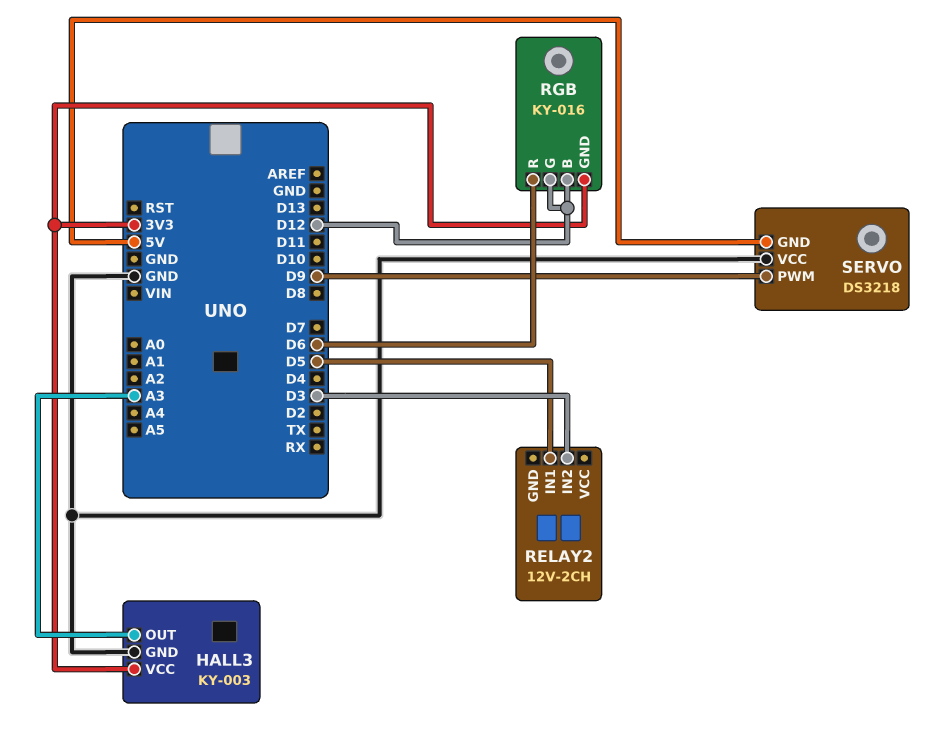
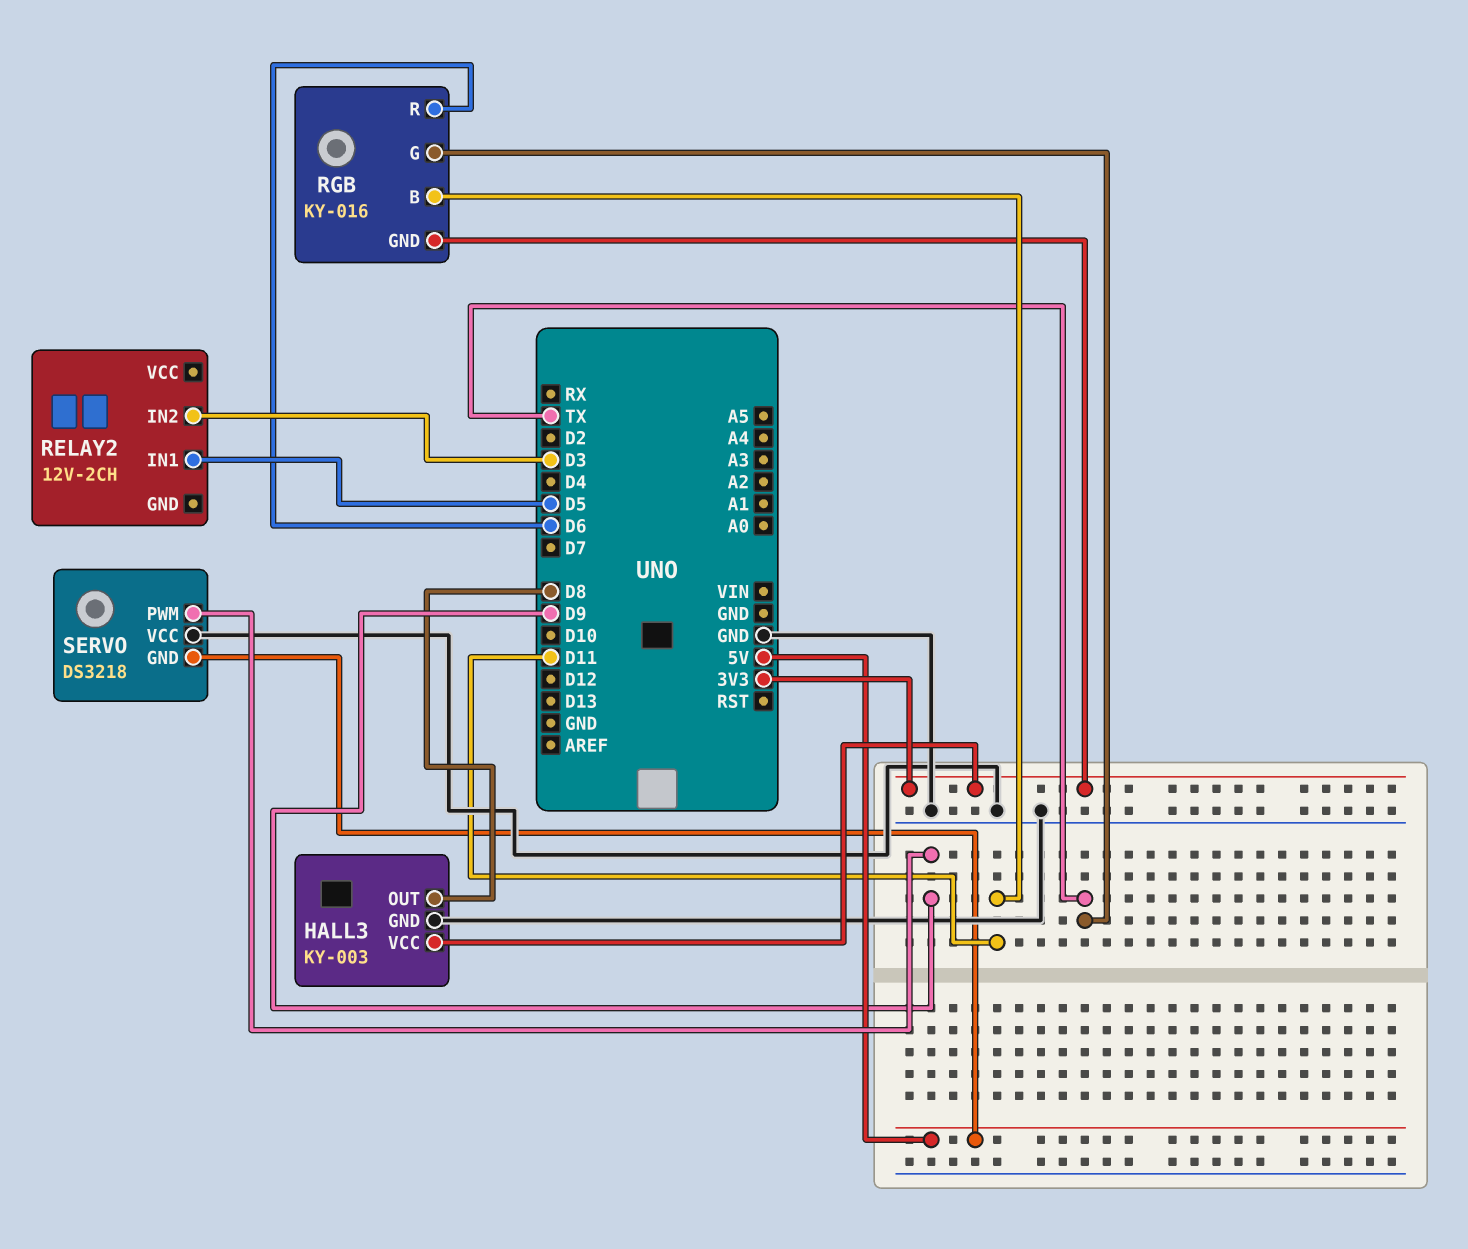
HALL3 pin OUT: A3 -> D8
RGB pin B: D12 -> D11
RGB pin G: D12 -> TX

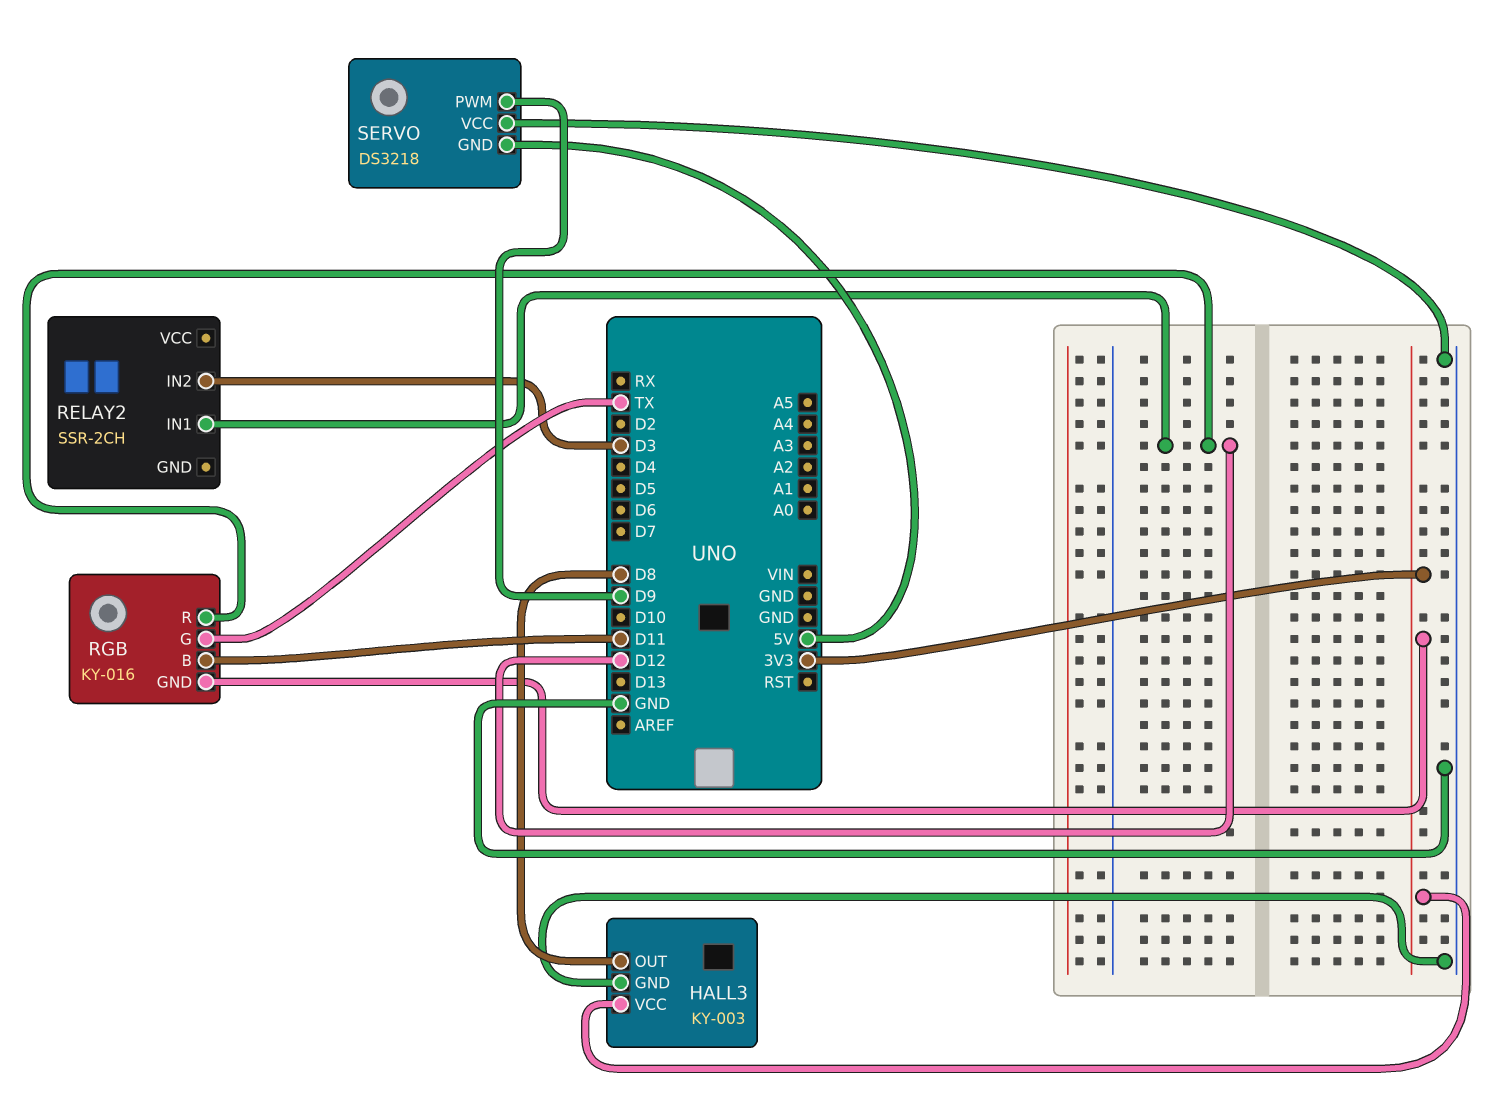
RELAY2: 12V-2CH -> SSR-2CH
RELAY2 pin IN1: D5 -> D12
RGB pin R: D6 -> D12

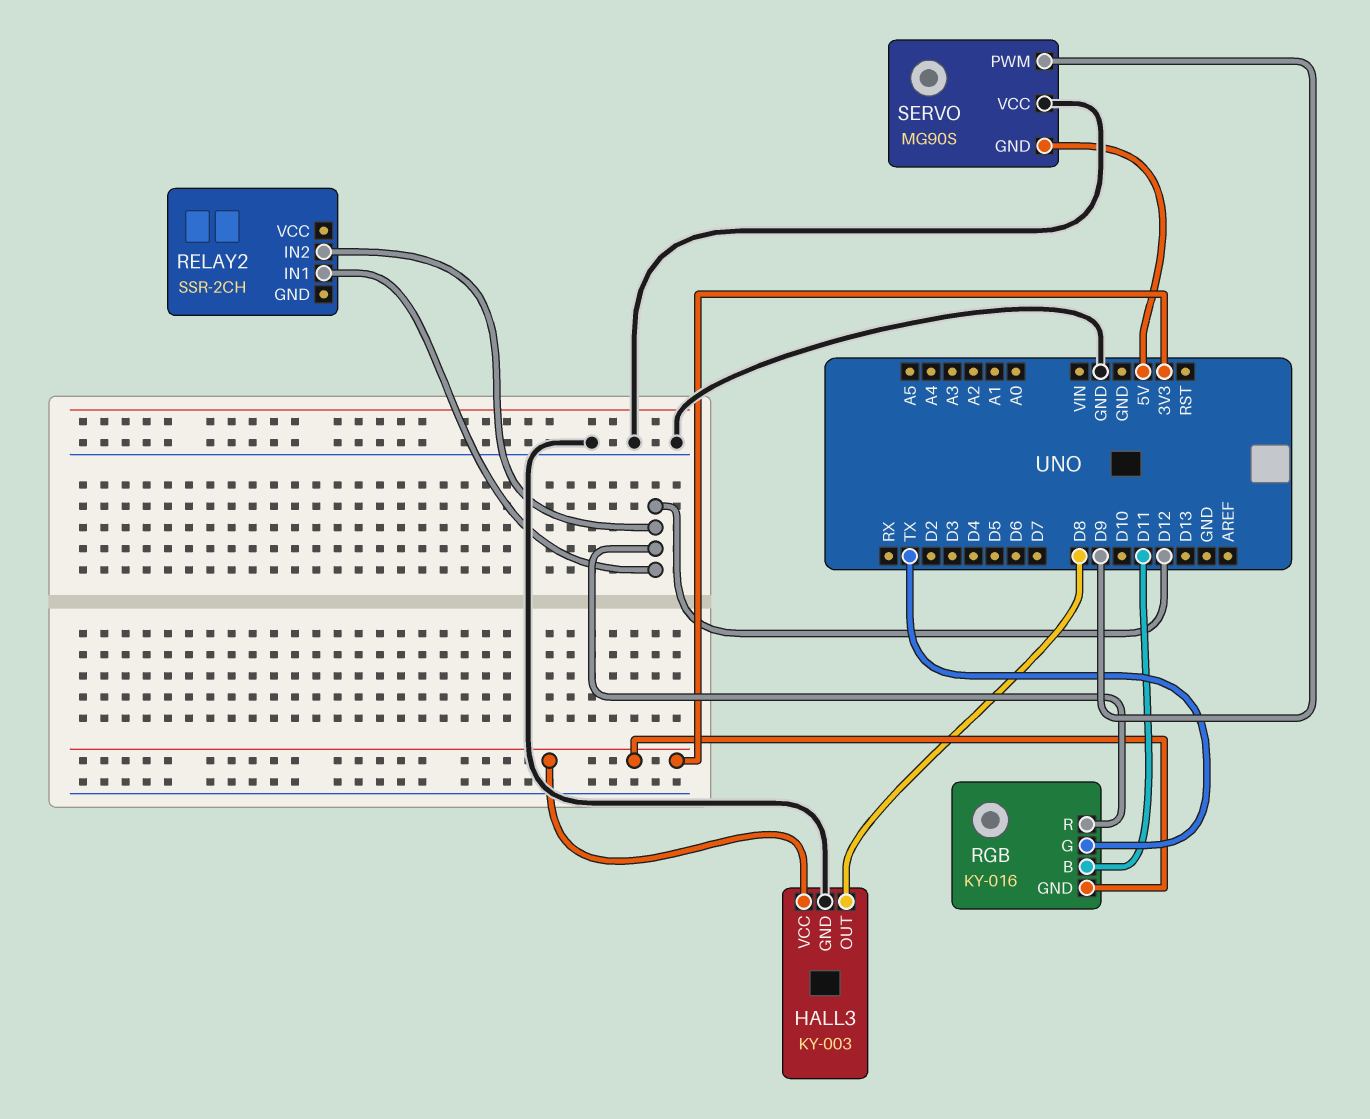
RELAY2 pin IN2: D3 -> D12
SERVO: DS3218 -> MG90S

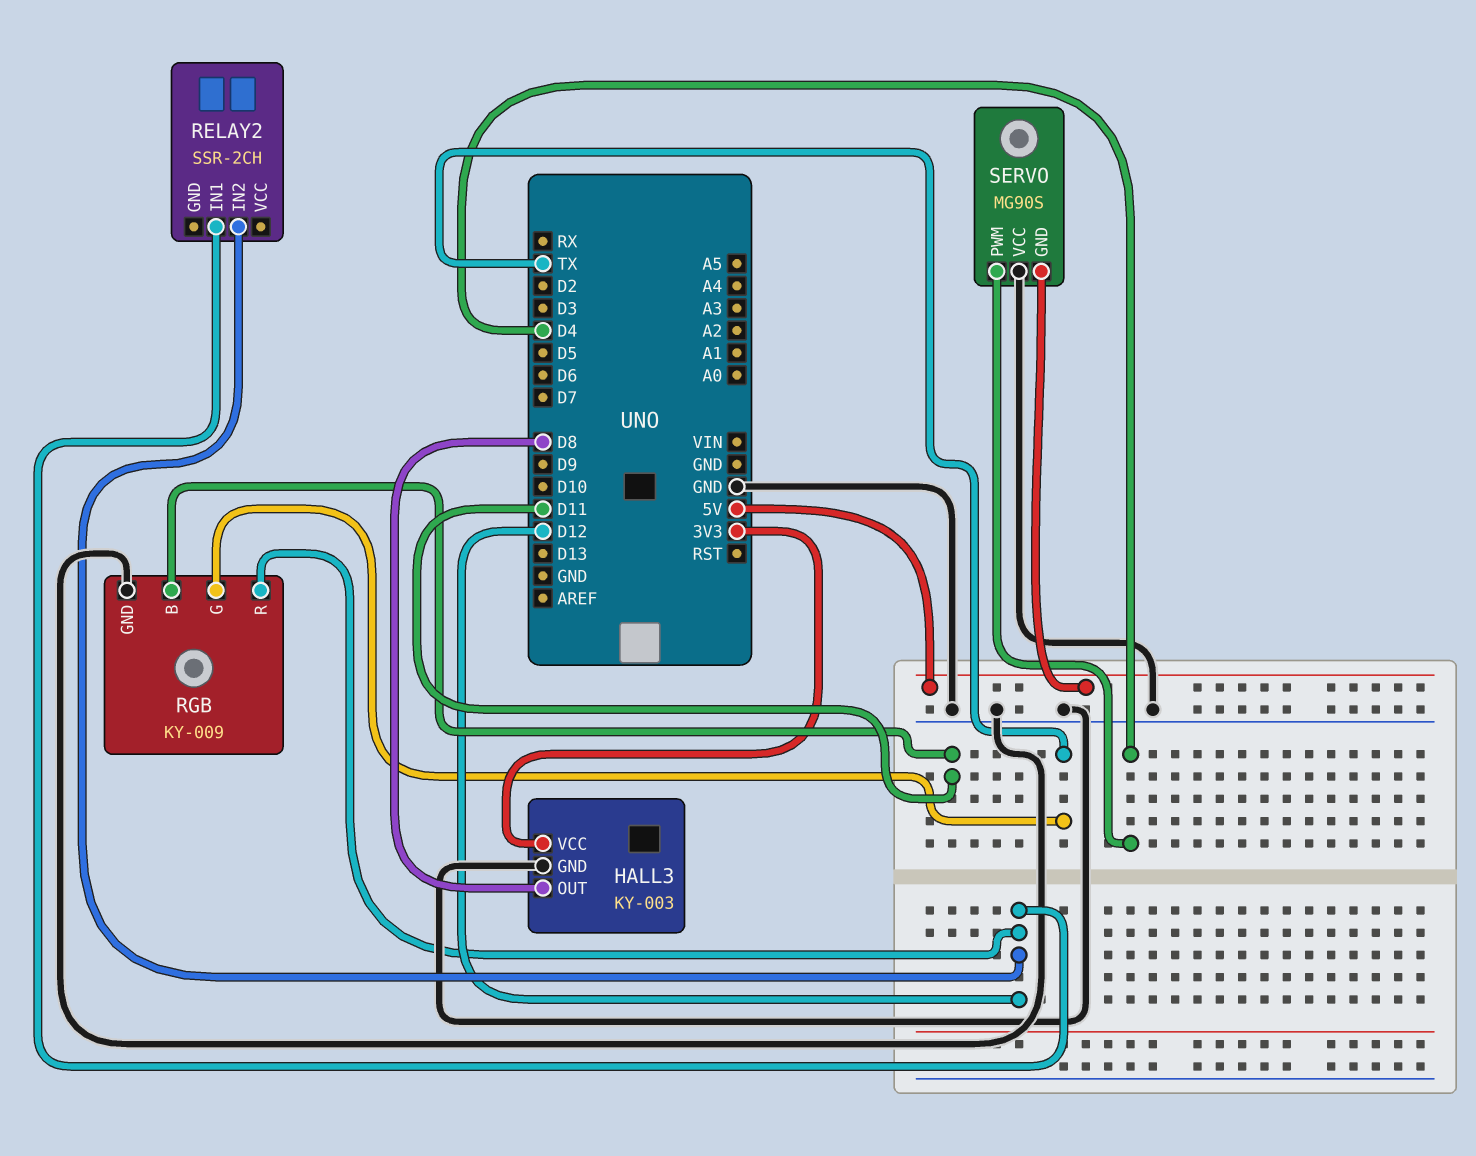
RGB: KY-016 -> KY-009
RGB pin GND: 3V3 -> GND
SERVO pin PWM: D9 -> D4

